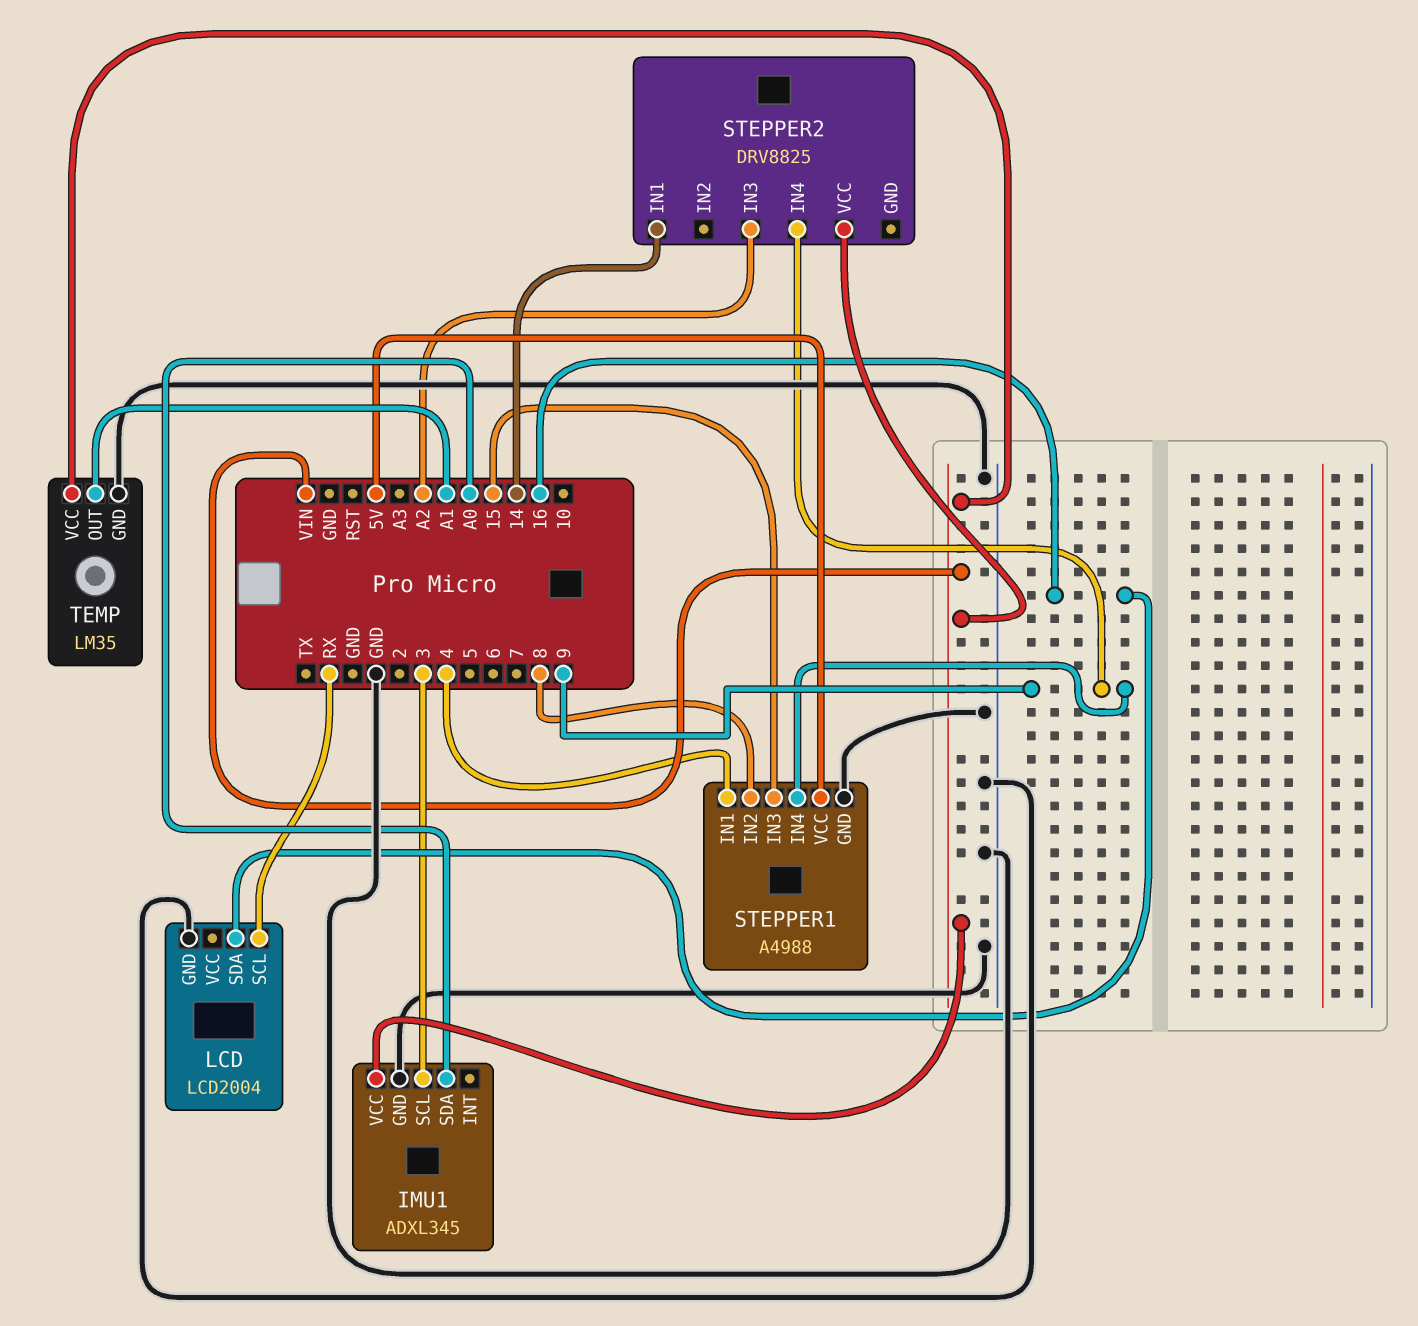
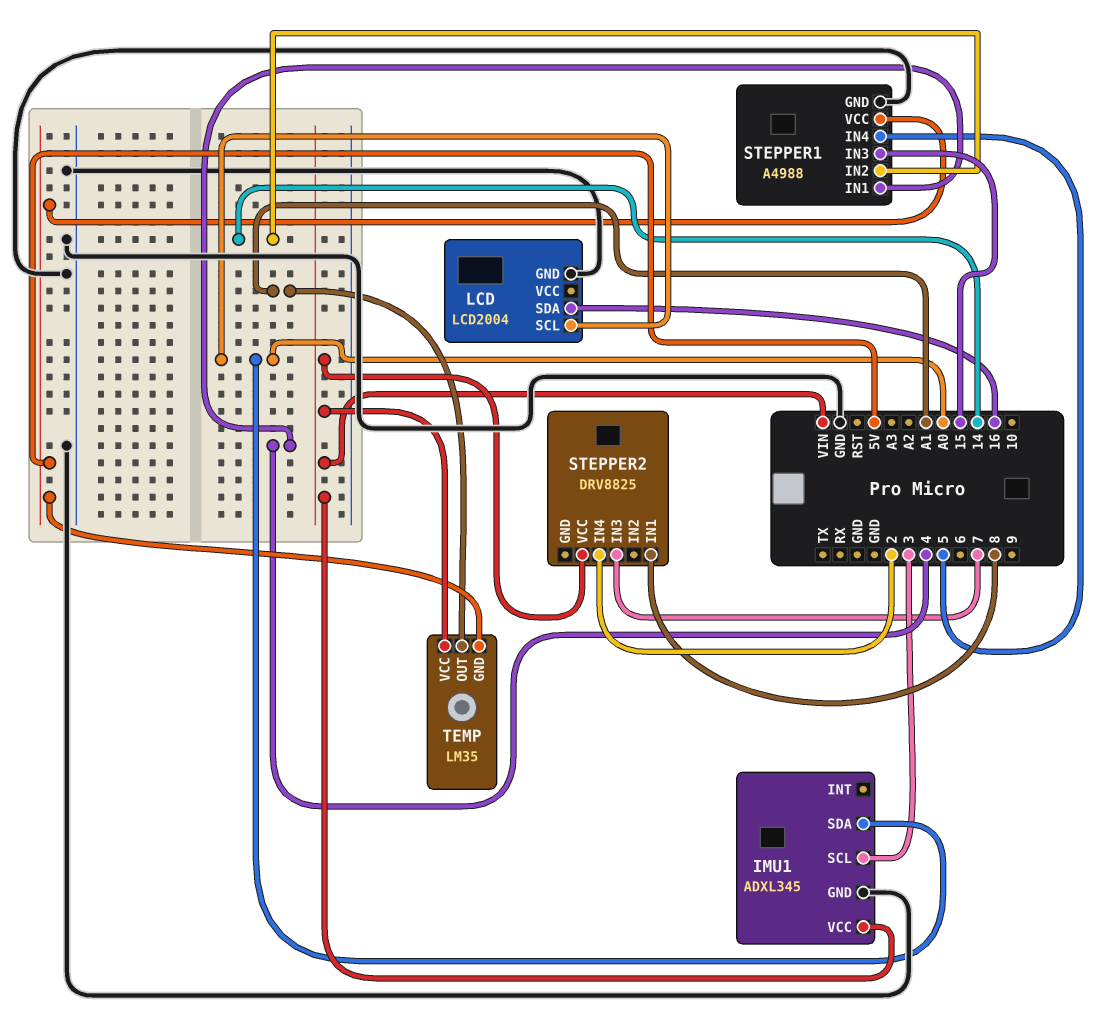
LCD pin SCL: RX -> A0
STEPPER1 pin IN2: 8 -> 14
STEPPER1 pin IN4: 9 -> 5
STEPPER2 pin IN1: 14 -> 8
STEPPER2 pin IN3: A2 -> 7
STEPPER2 pin IN4: 9 -> 2
TEMP pin GND: GND -> 5V

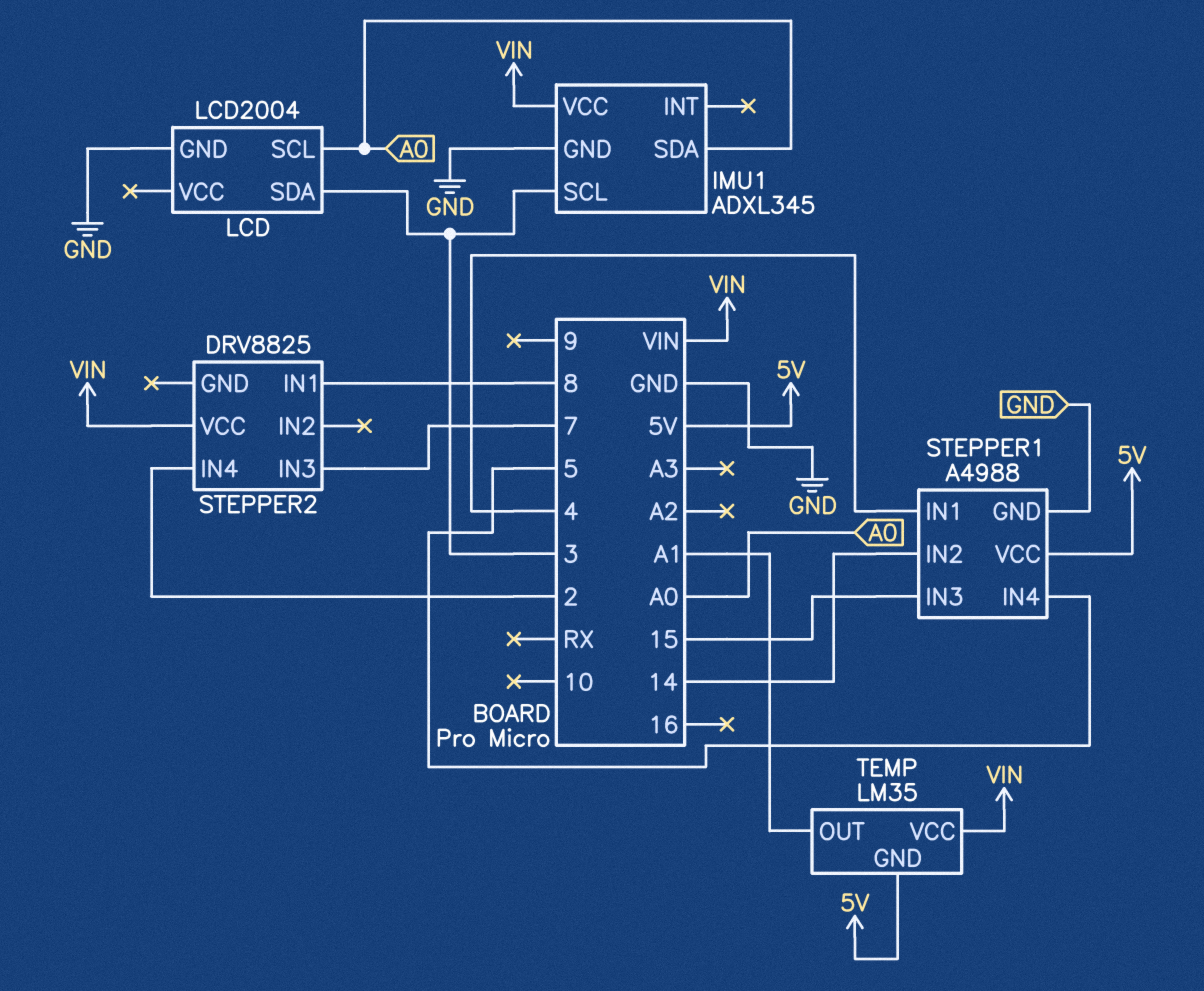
LCD pin SDA: 16 -> 3

